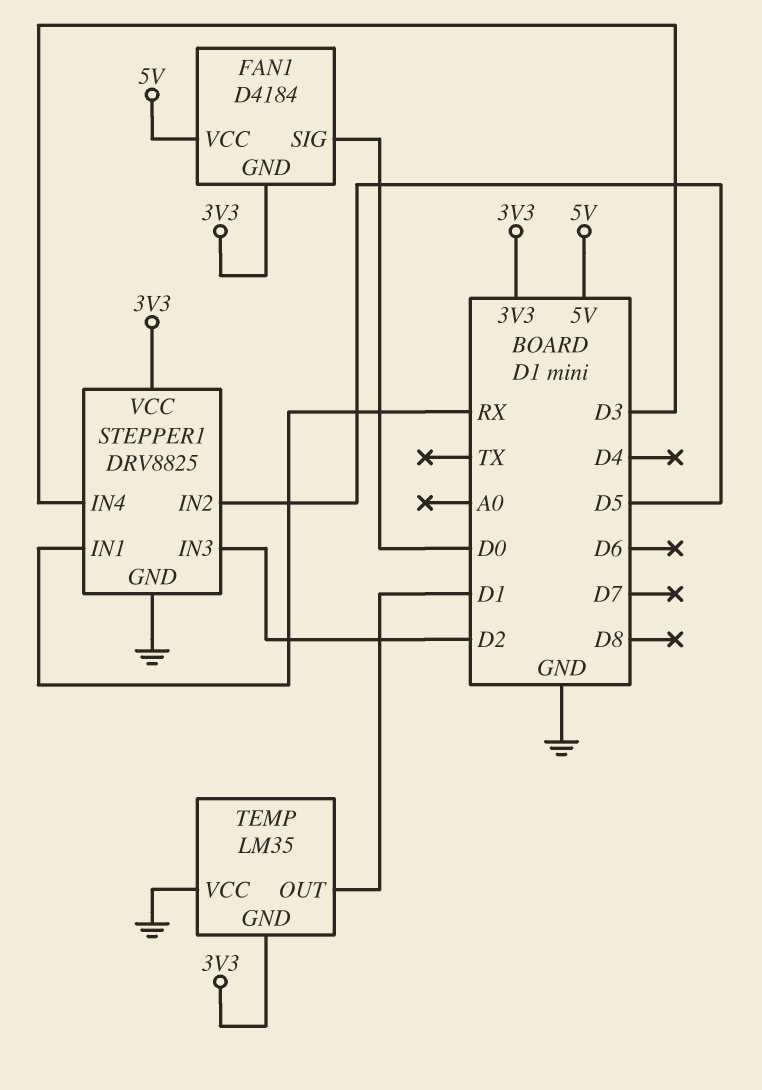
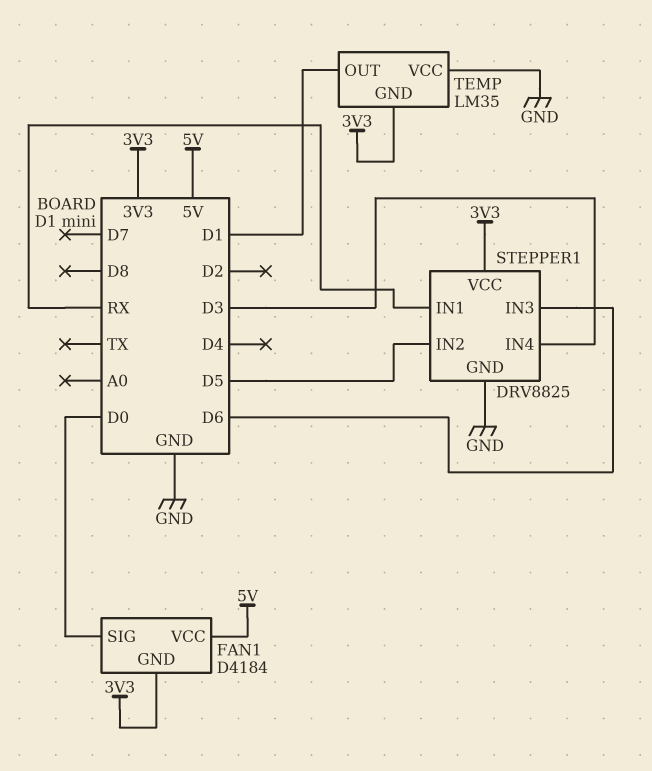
STEPPER1 pin IN3: D2 -> D6

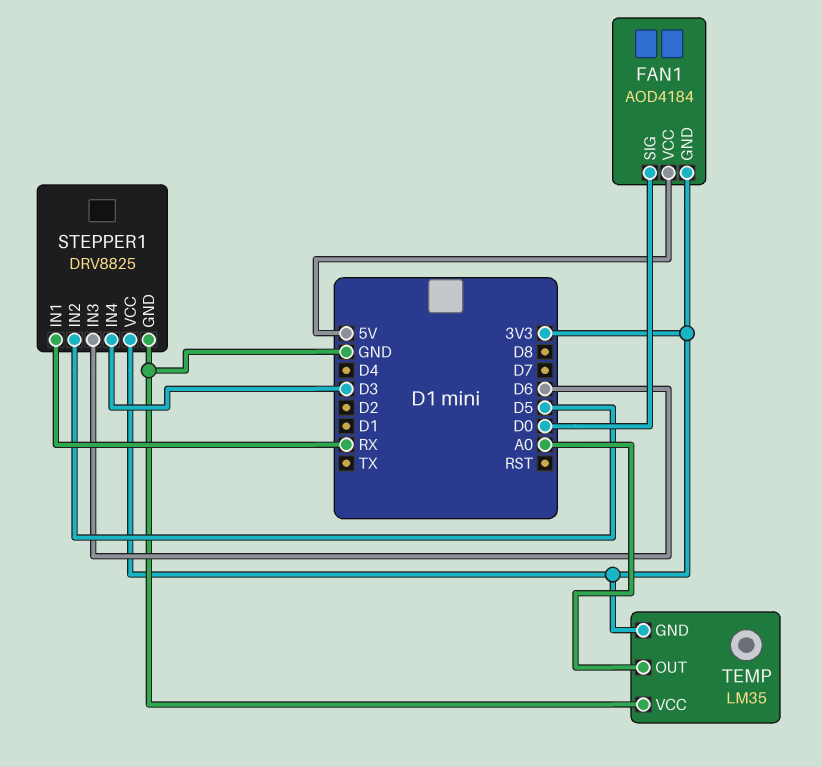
FAN1: D4184 -> AOD4184
TEMP pin OUT: D1 -> A0

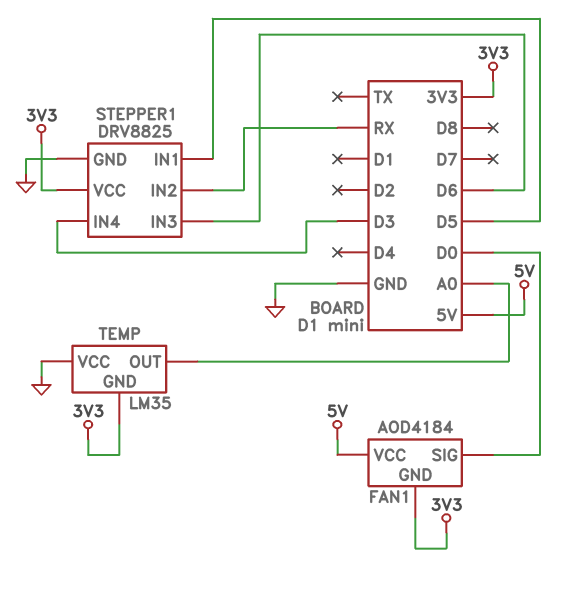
STEPPER1 pin IN1: RX -> D5
STEPPER1 pin IN2: D5 -> RX

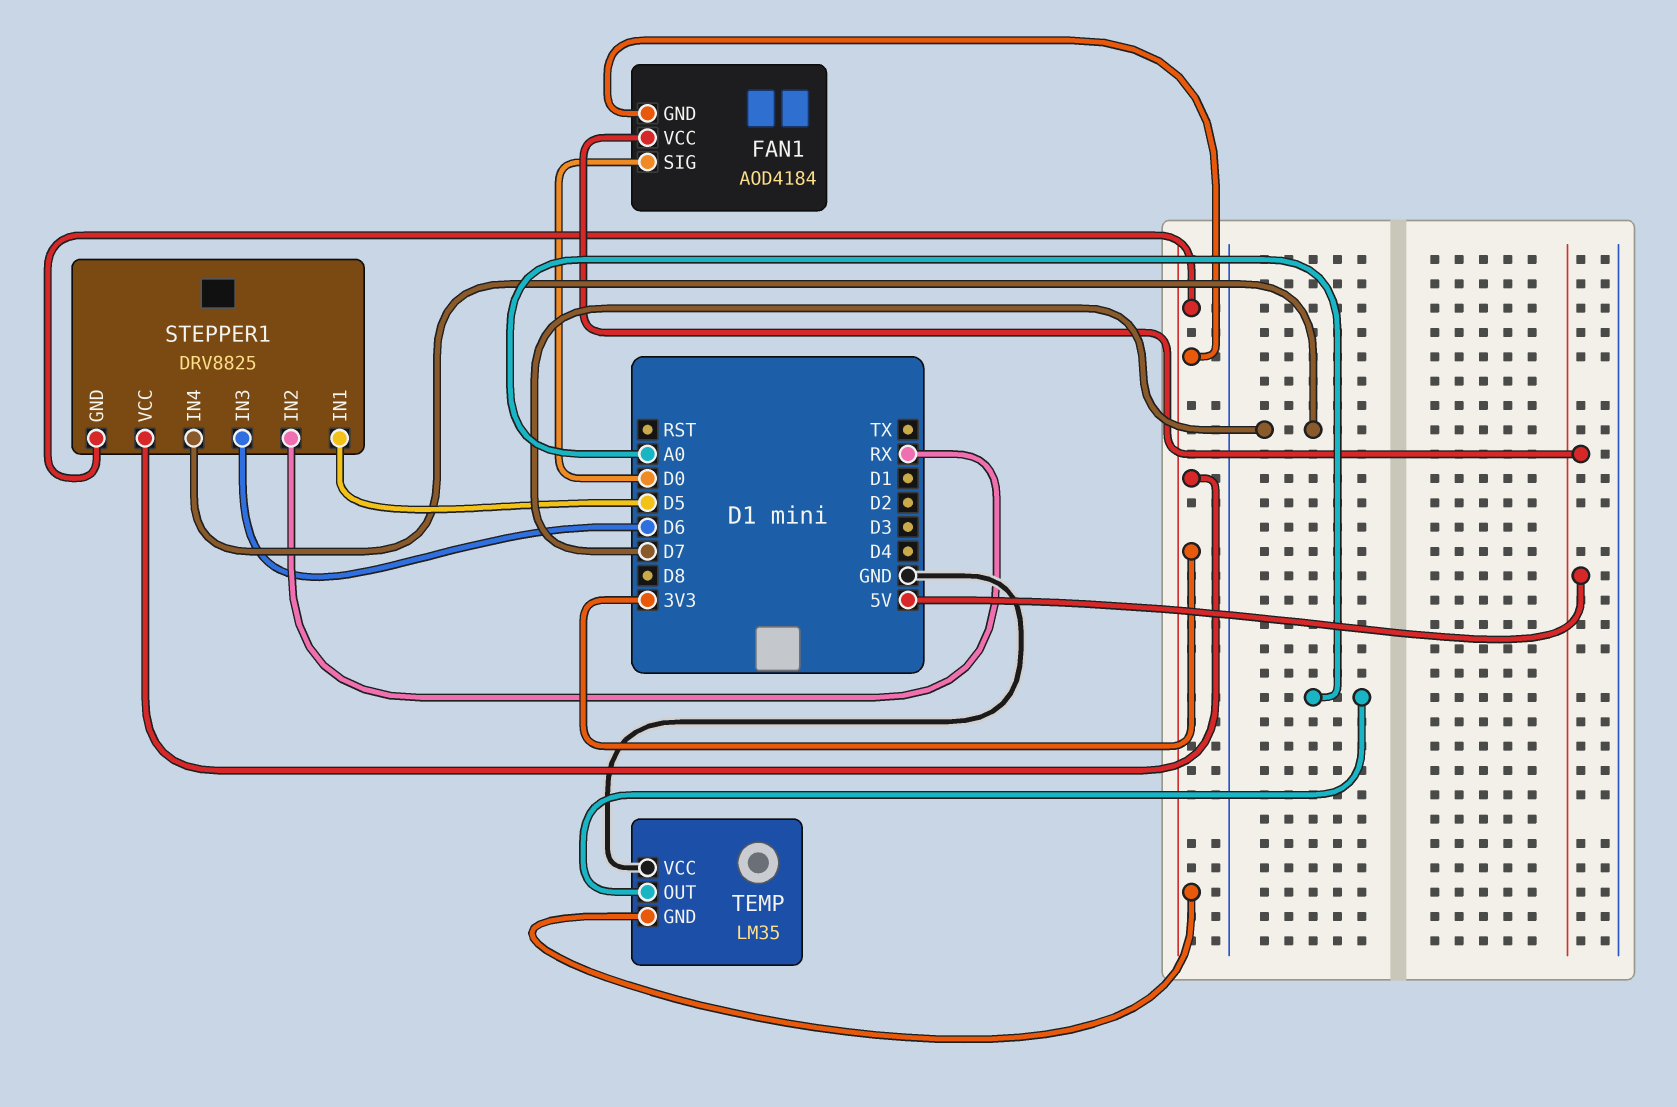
STEPPER1 pin GND: GND -> 3V3
STEPPER1 pin IN4: D3 -> D7

